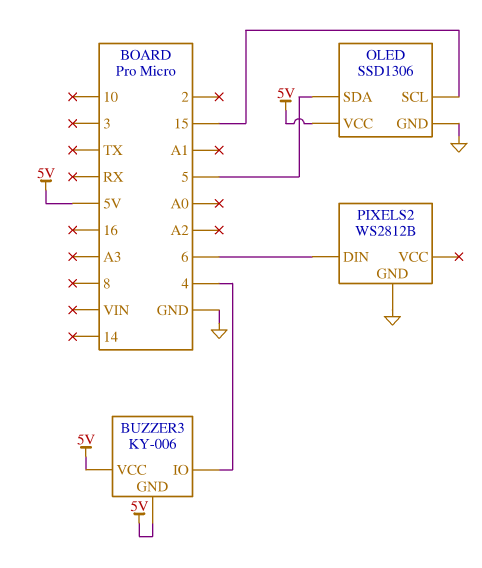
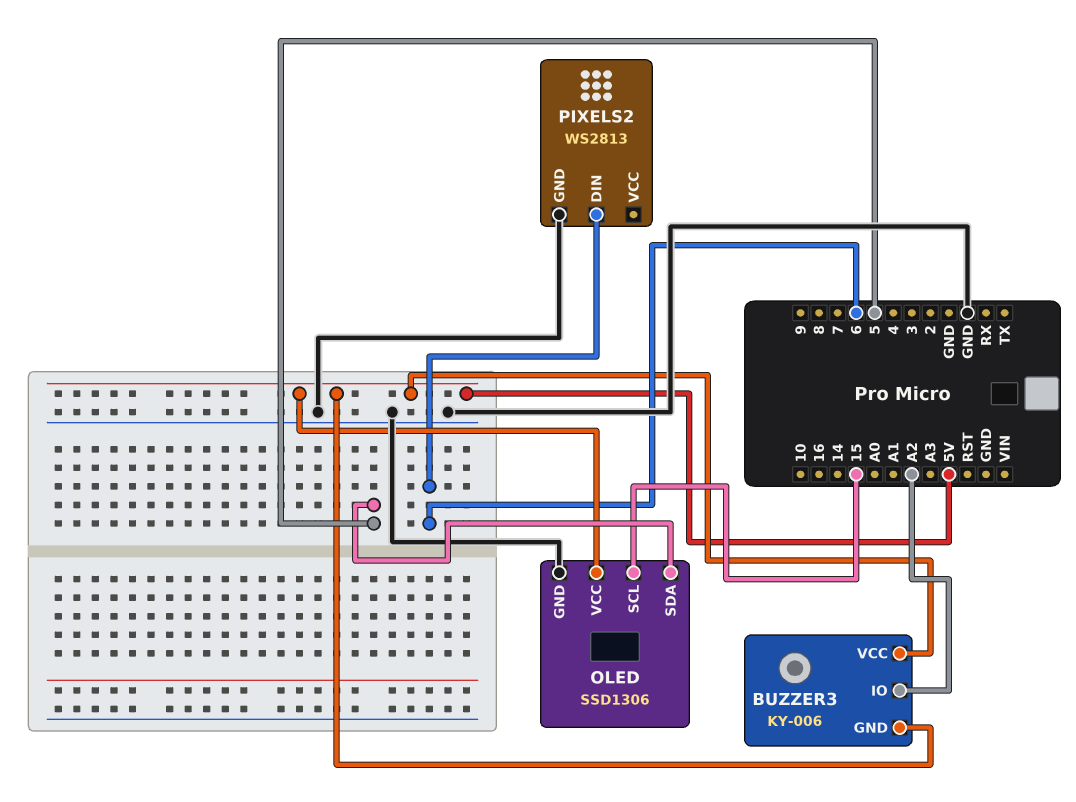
BUZZER3 pin IO: 4 -> A2
PIXELS2: WS2812B -> WS2813

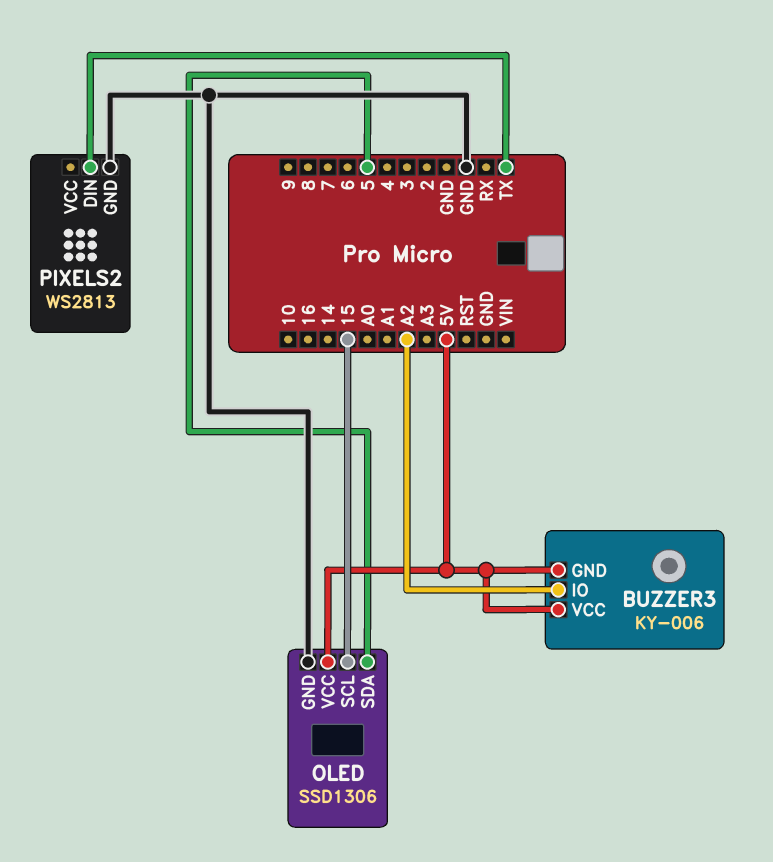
PIXELS2 pin DIN: 6 -> TX

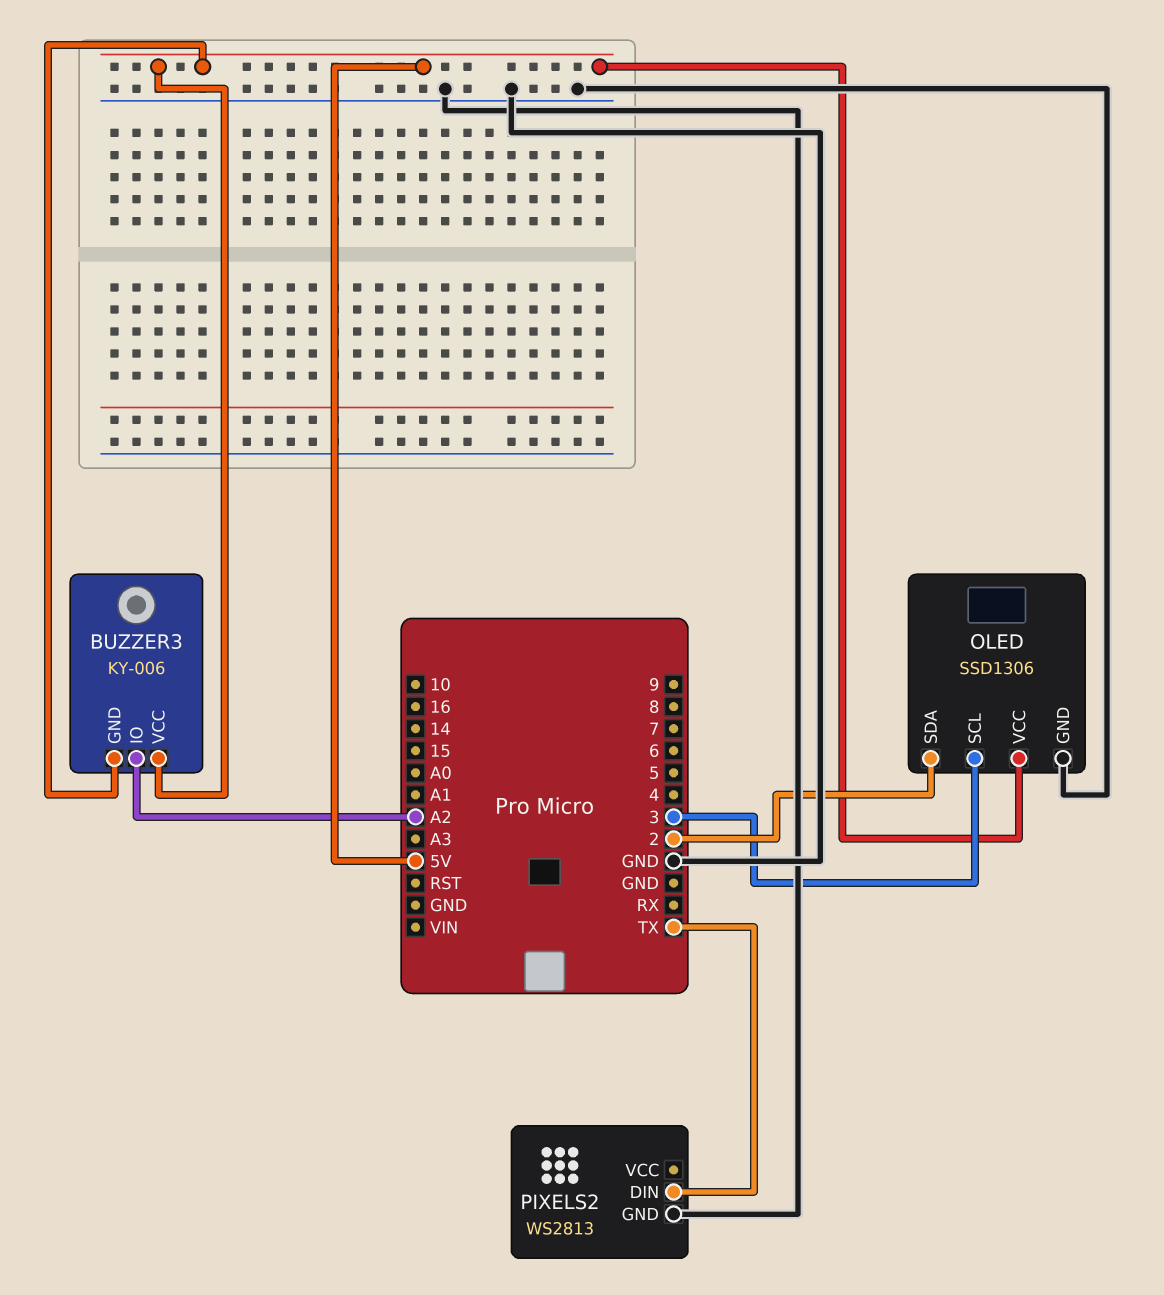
OLED pin SCL: 15 -> 3
OLED pin SDA: 5 -> 2

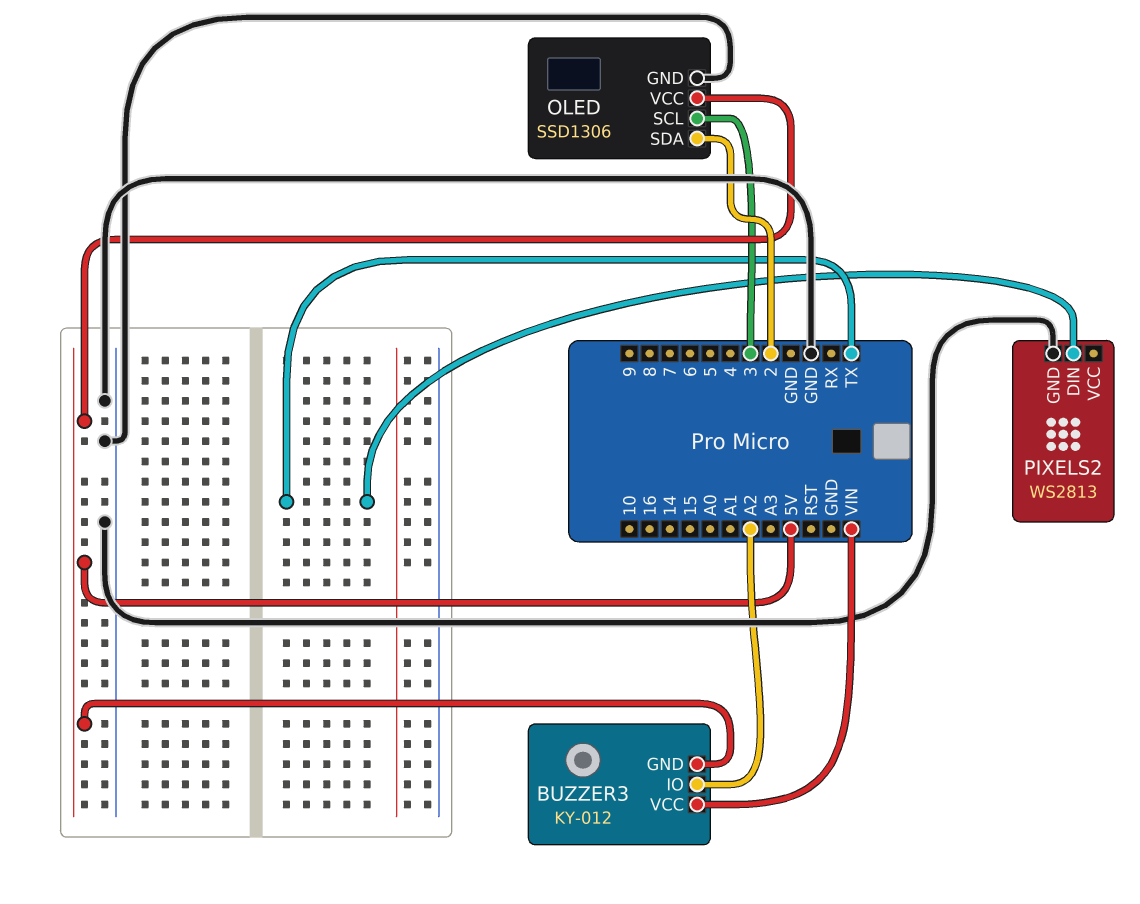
BUZZER3: KY-006 -> KY-012
BUZZER3 pin VCC: 5V -> VIN

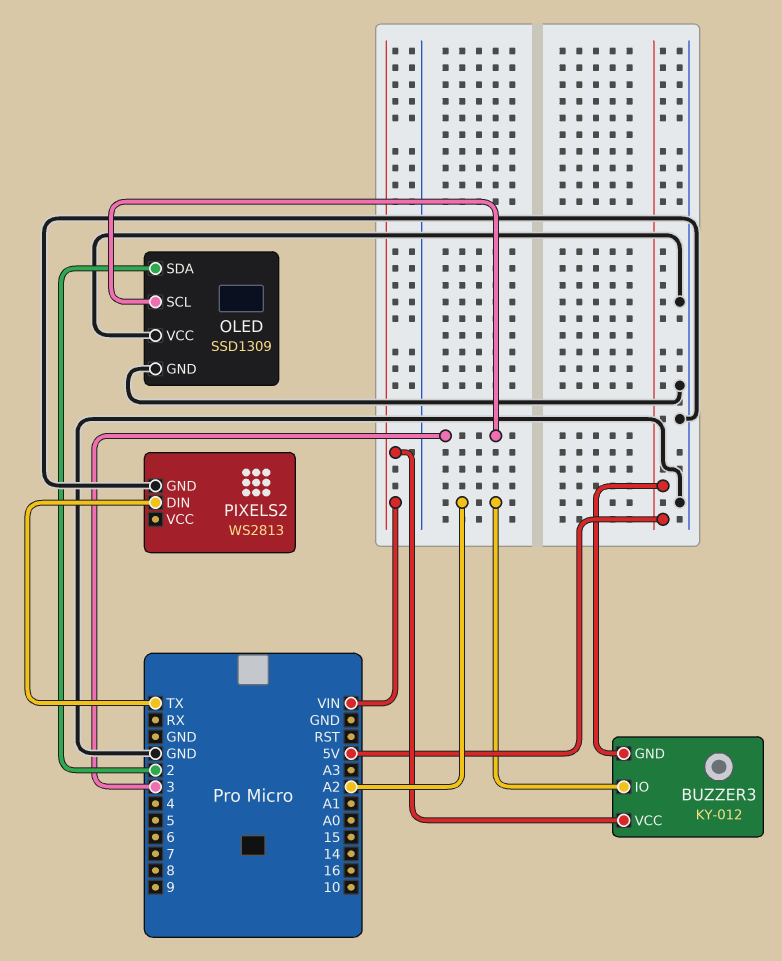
OLED: SSD1306 -> SSD1309
OLED pin VCC: 5V -> GND

